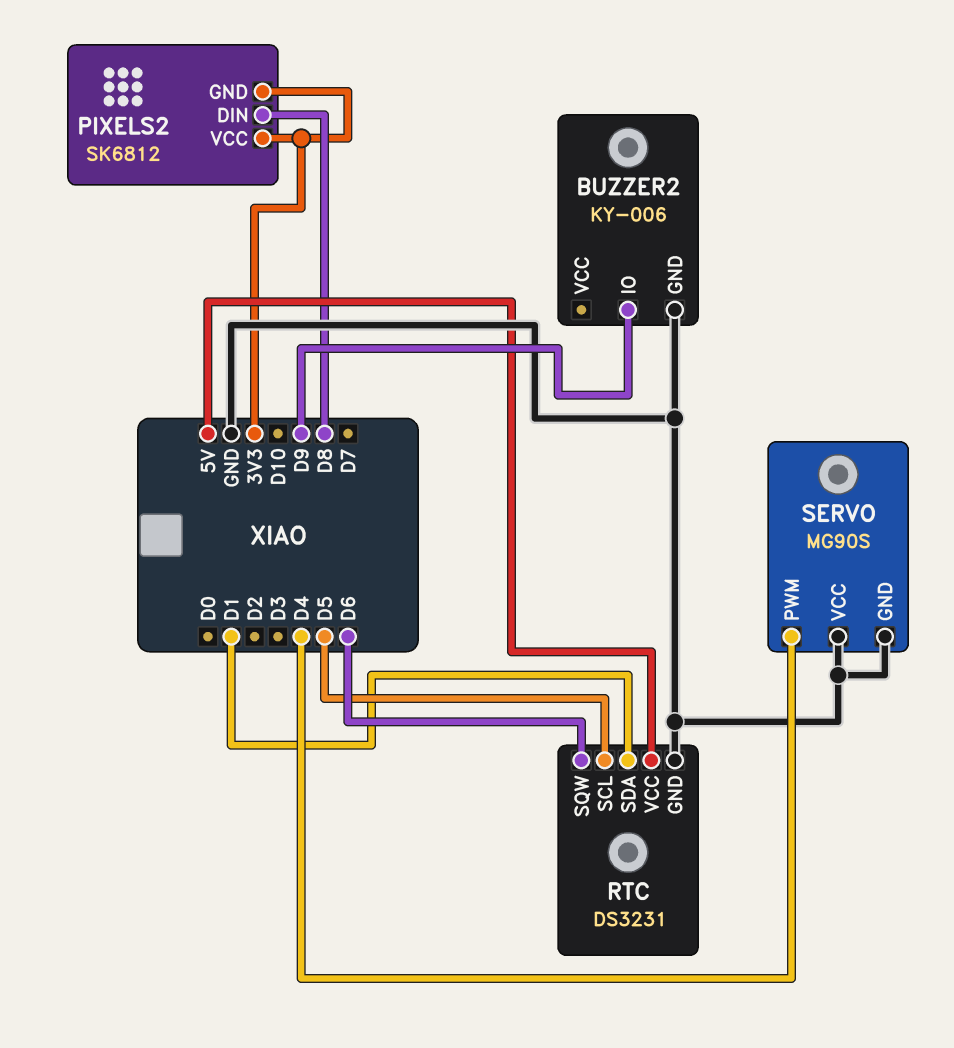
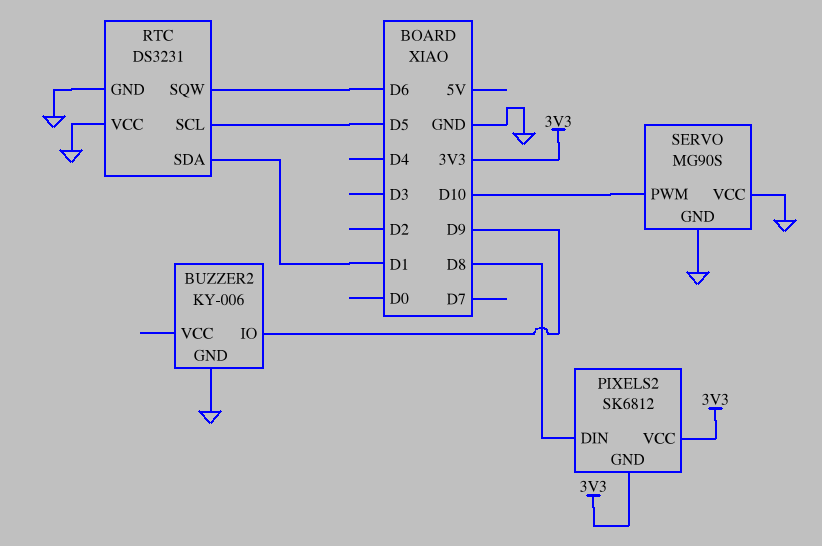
RTC pin VCC: 5V -> GND
SERVO pin PWM: D4 -> D10

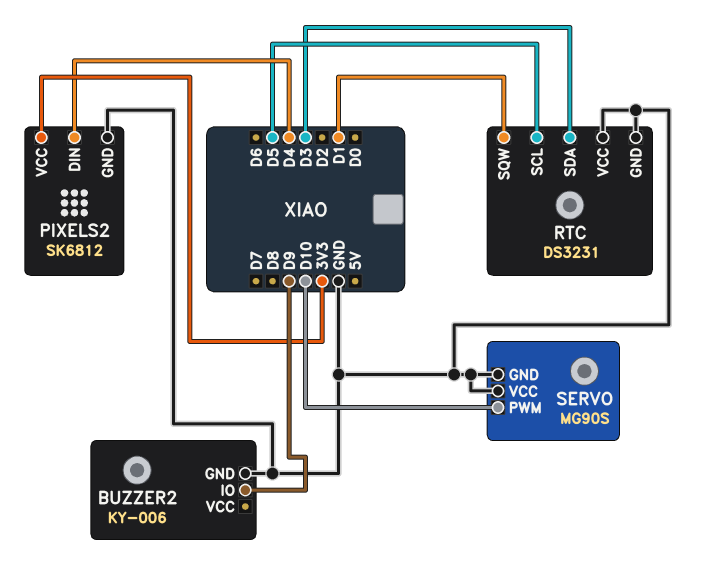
PIXELS2 pin DIN: D8 -> D4
PIXELS2 pin GND: 3V3 -> GND
RTC pin SDA: D1 -> D3
RTC pin SQW: D6 -> D1

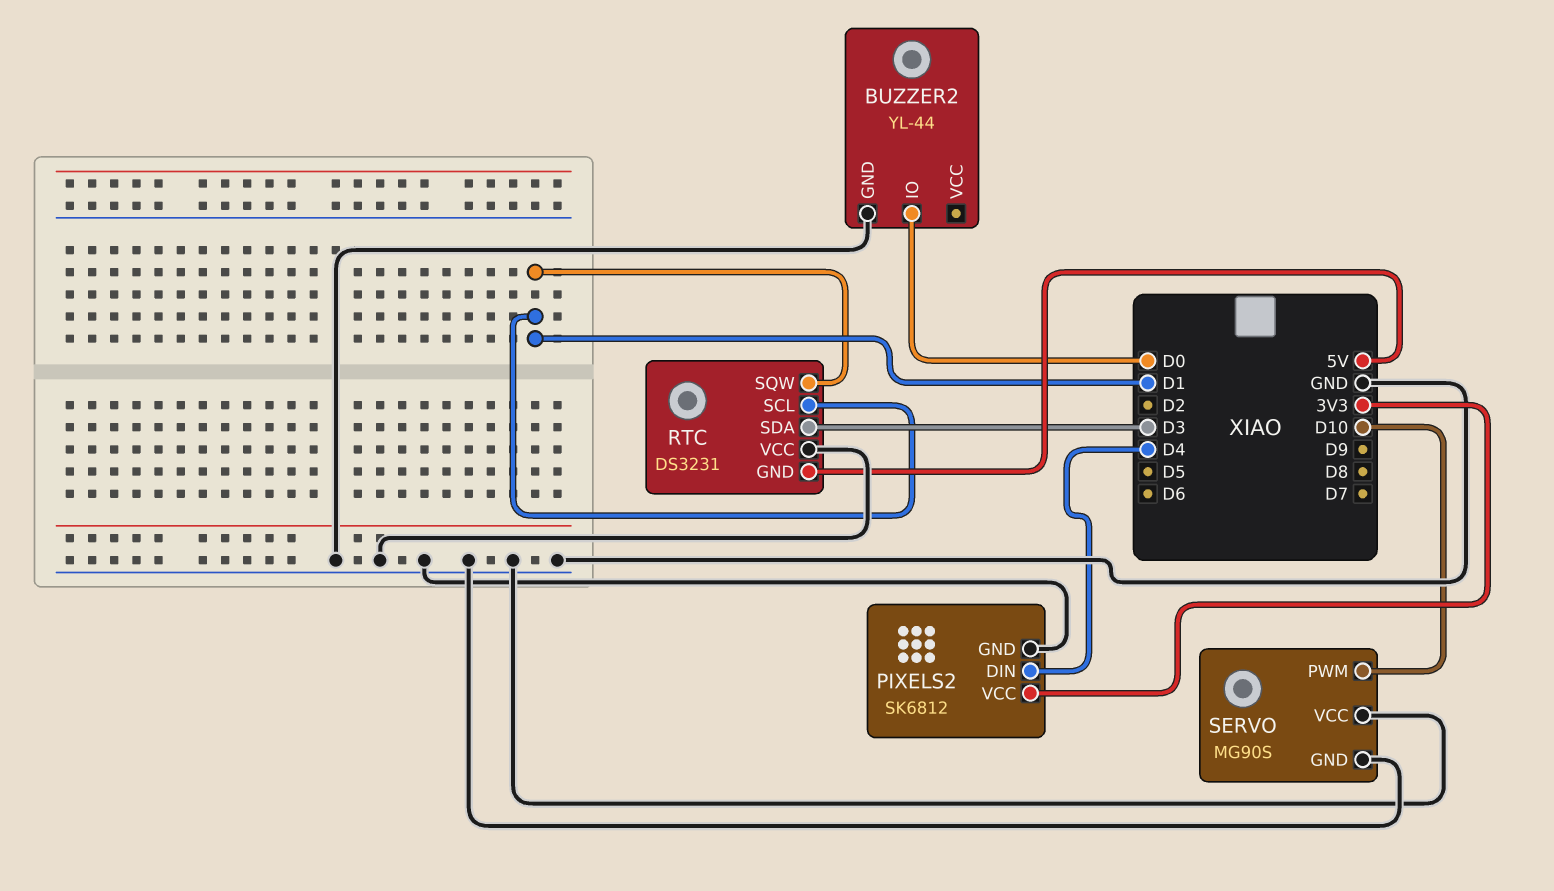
BUZZER2: KY-006 -> YL-44
BUZZER2 pin IO: D9 -> D0
RTC pin GND: GND -> 5V
RTC pin SCL: D5 -> D1

